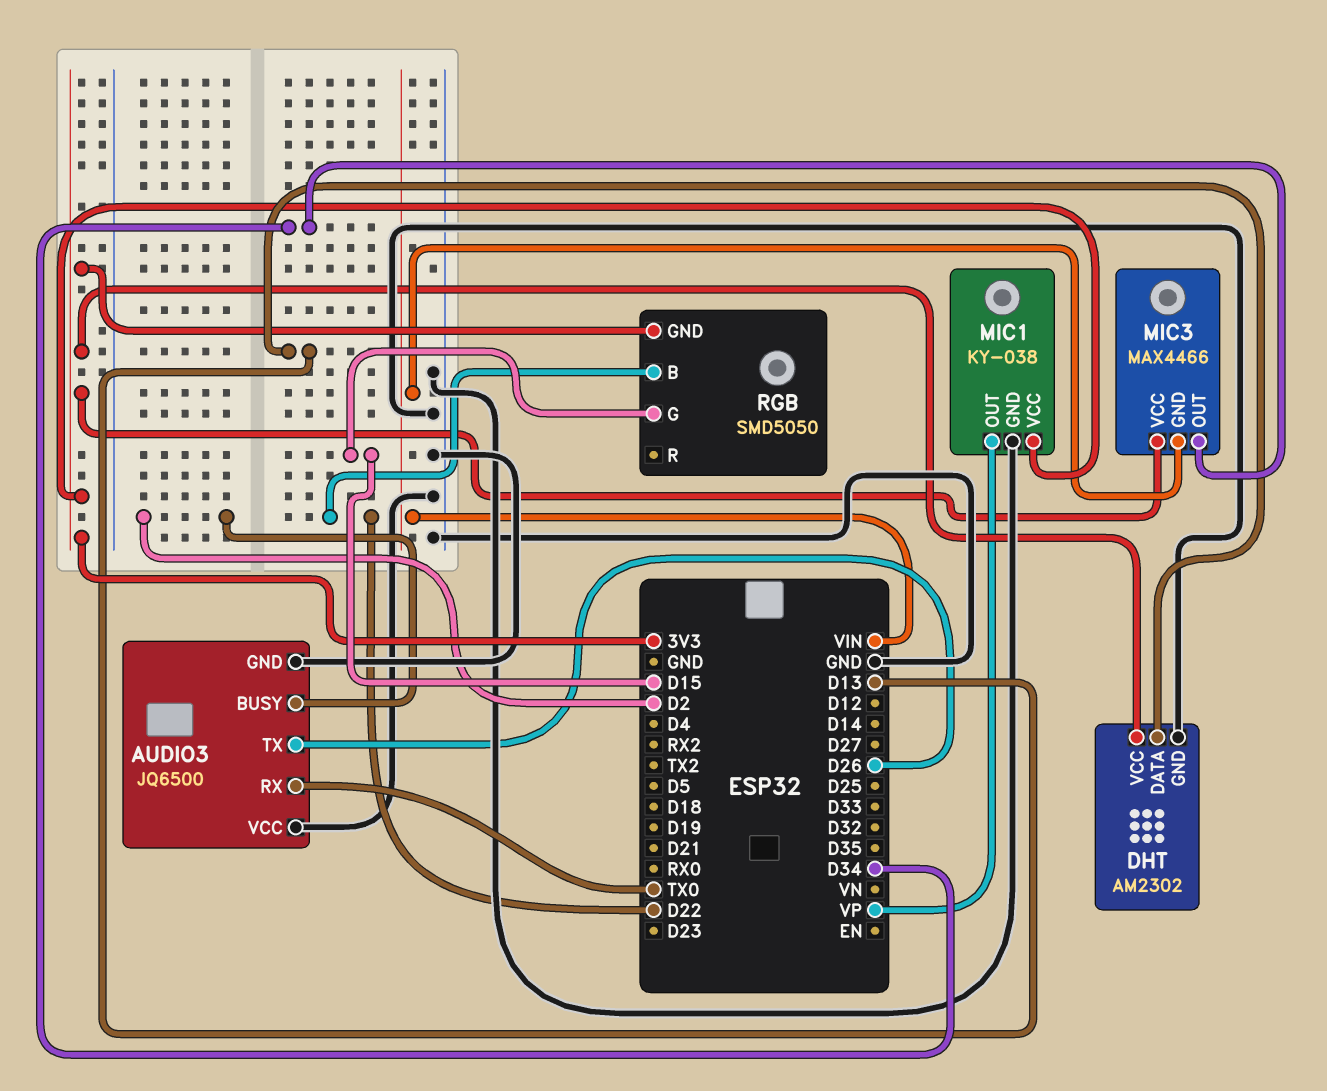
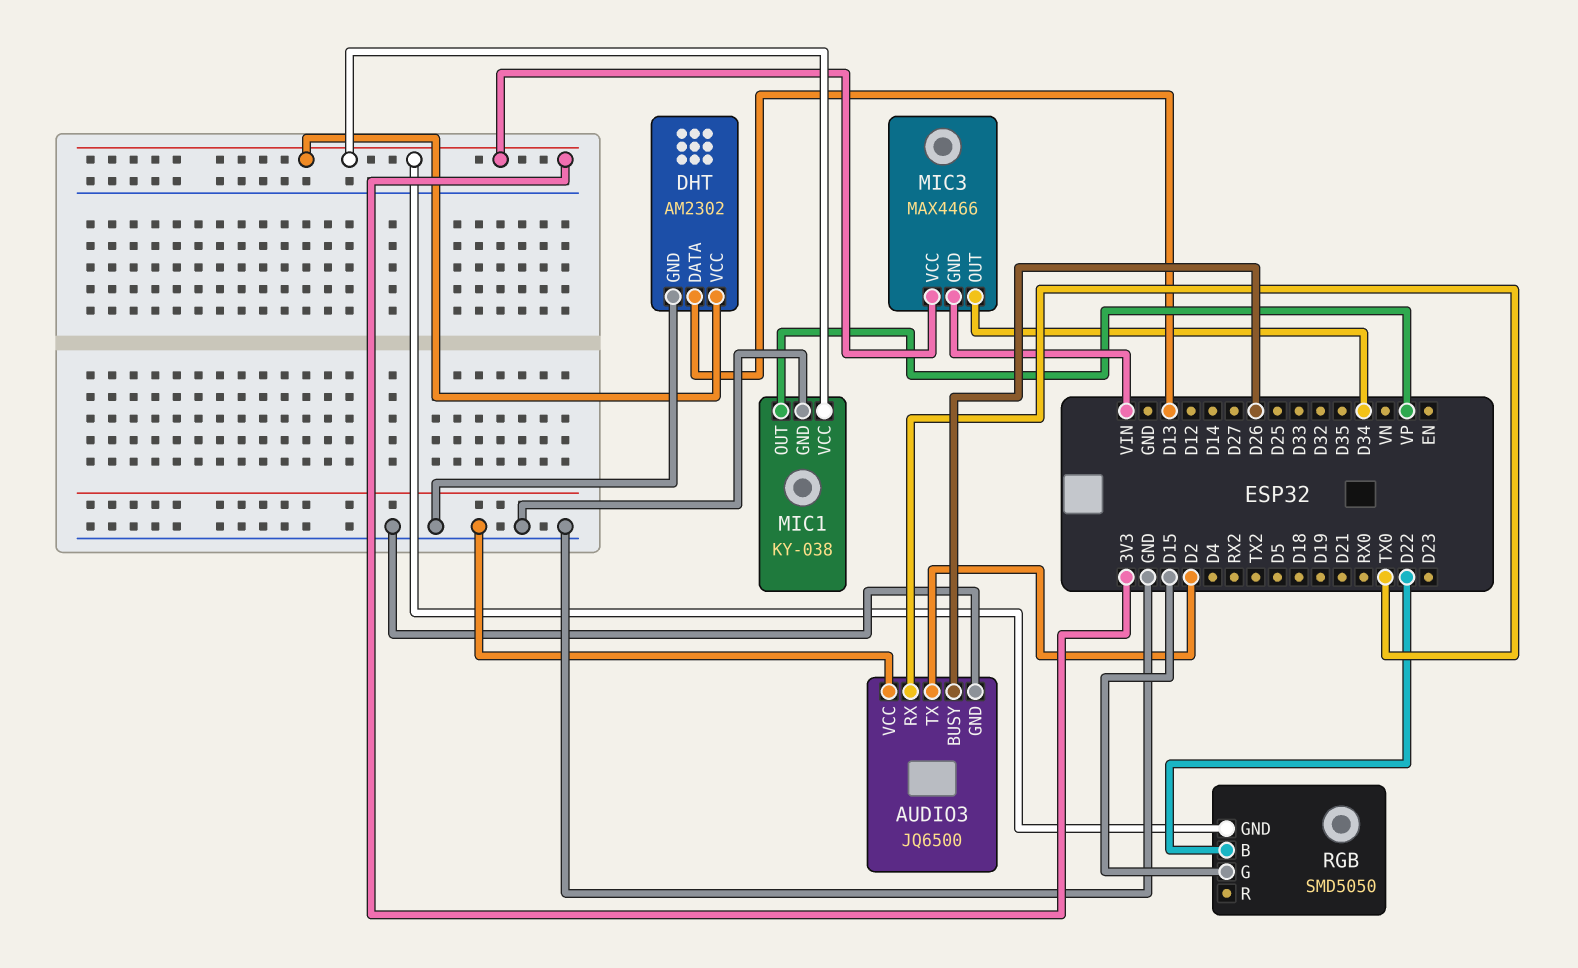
AUDIO3 pin BUSY: D2 -> D26
AUDIO3 pin TX: D26 -> D2

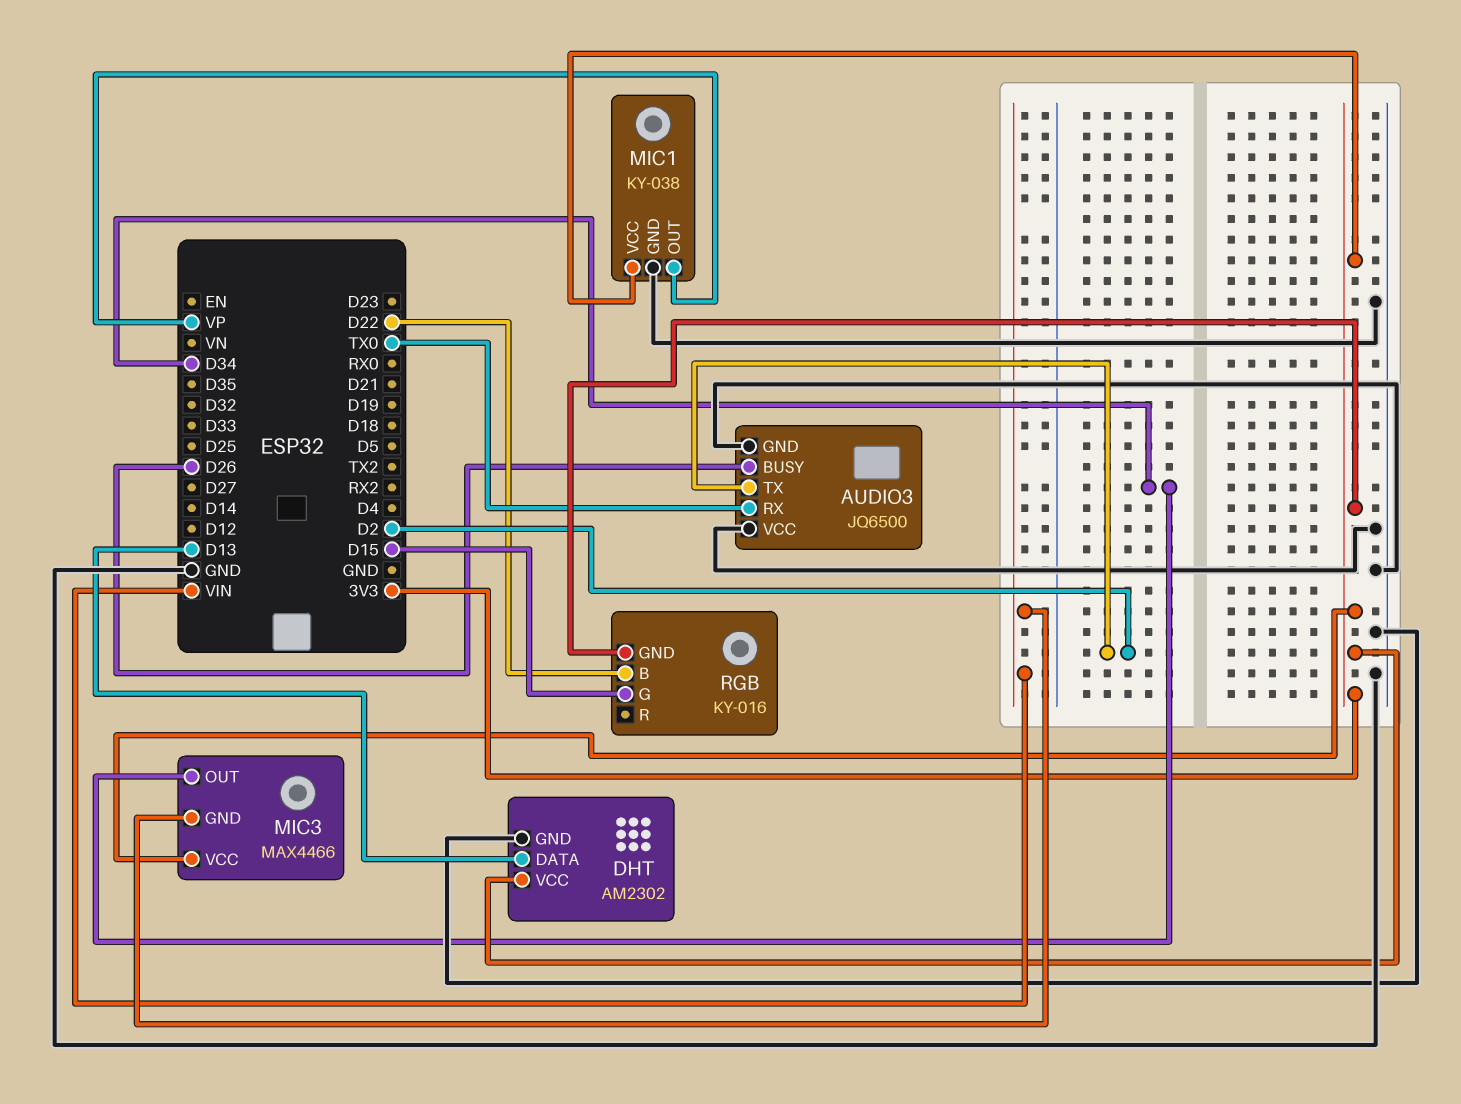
RGB: SMD5050 -> KY-016

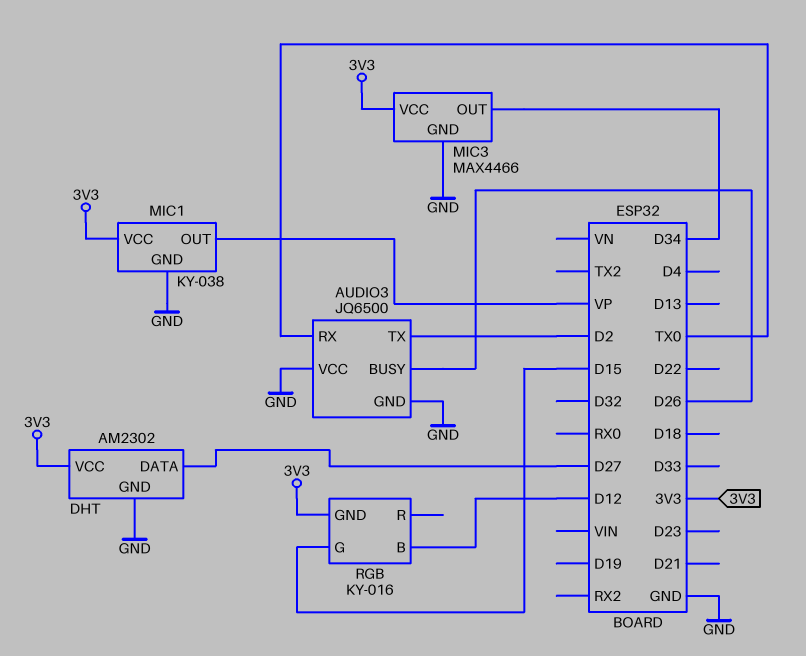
DHT pin DATA: D13 -> D27
MIC3 pin GND: VIN -> GND
RGB pin B: D22 -> D12

